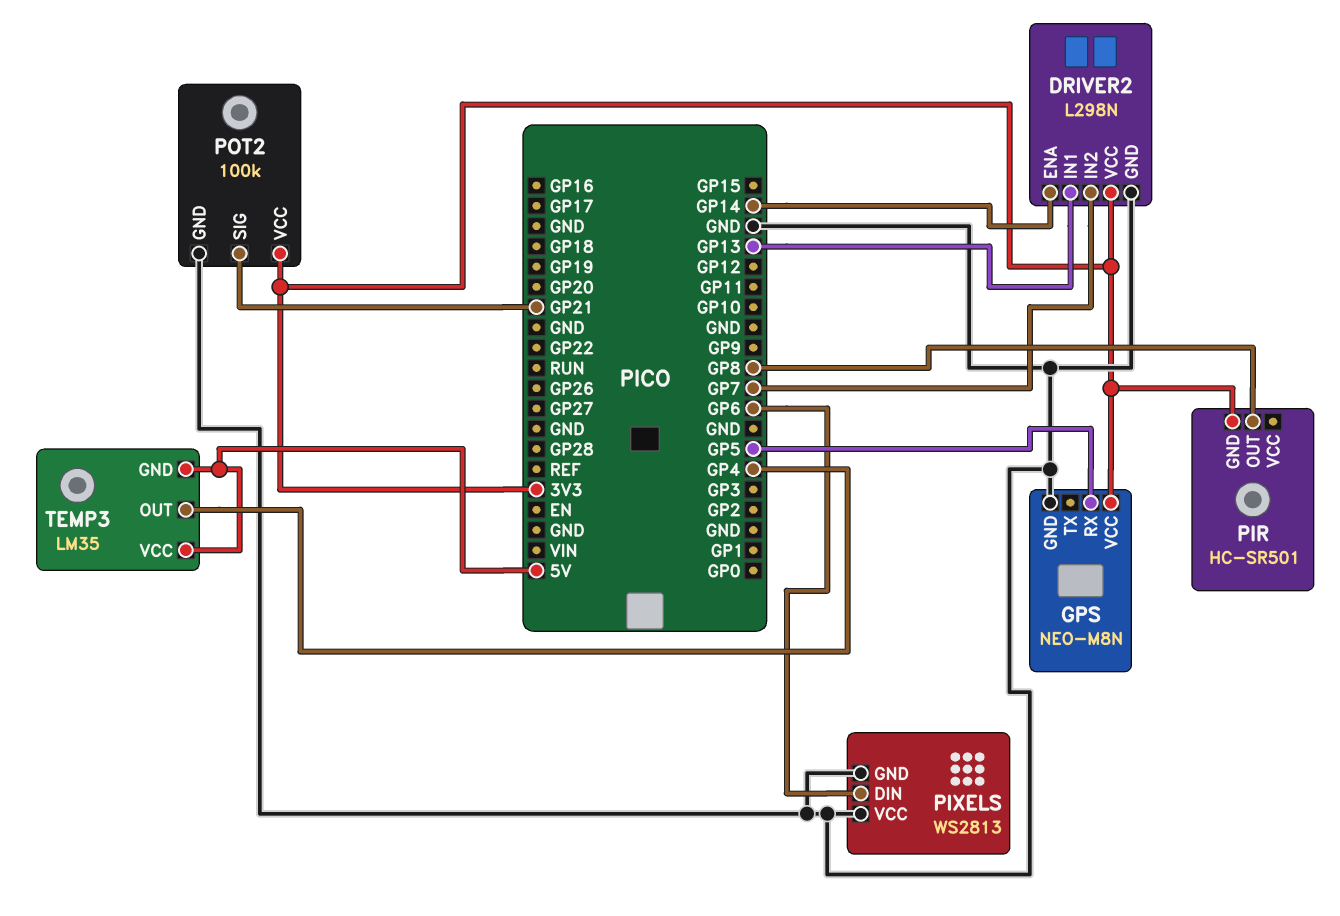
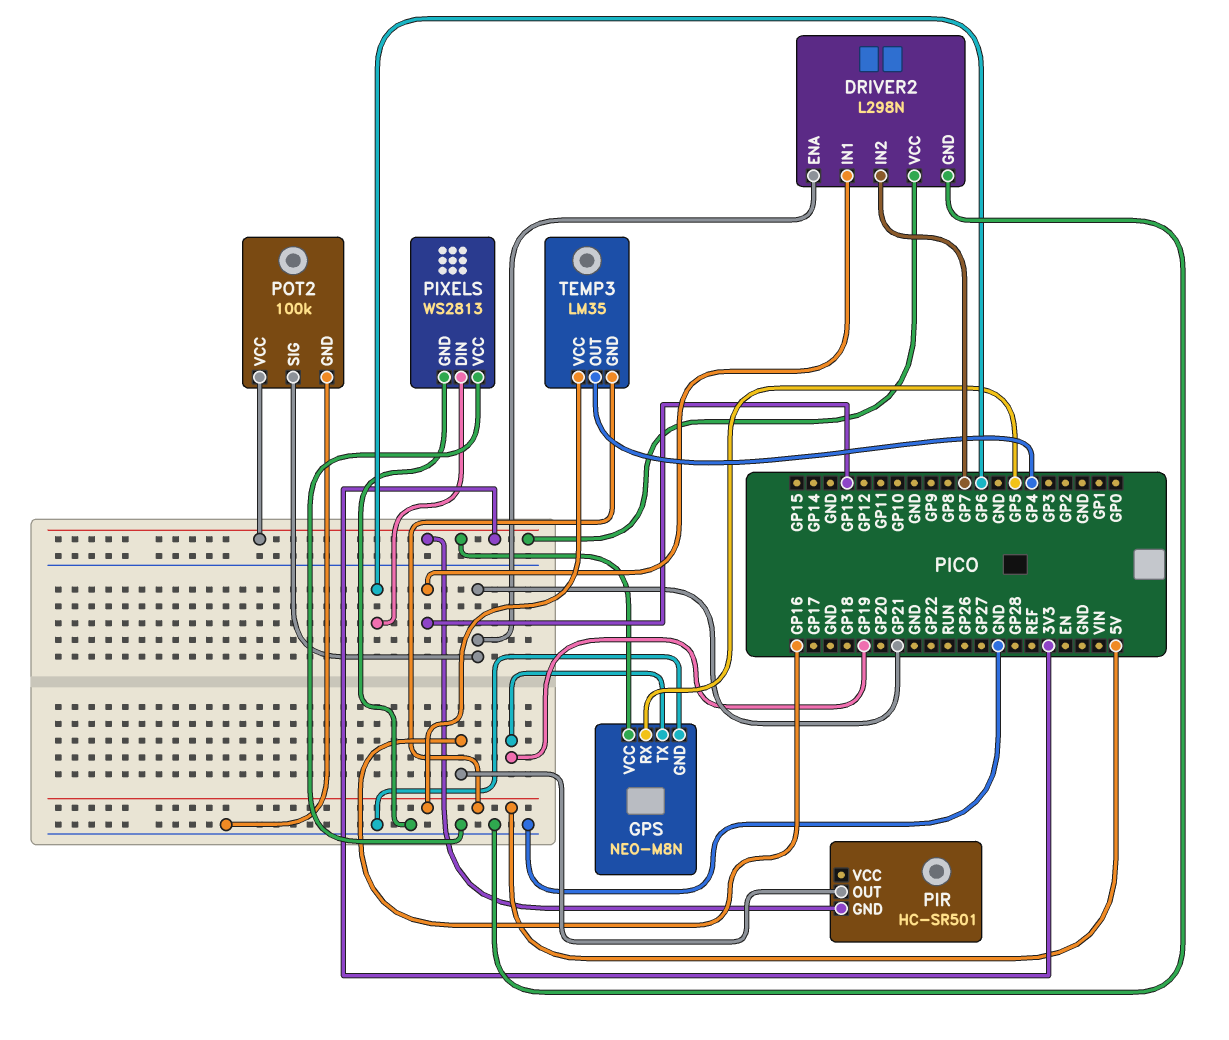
DRIVER2 pin ENA: GP14 -> GP21
GPS pin TX: none -> GP19
PIR pin OUT: GP8 -> GP16

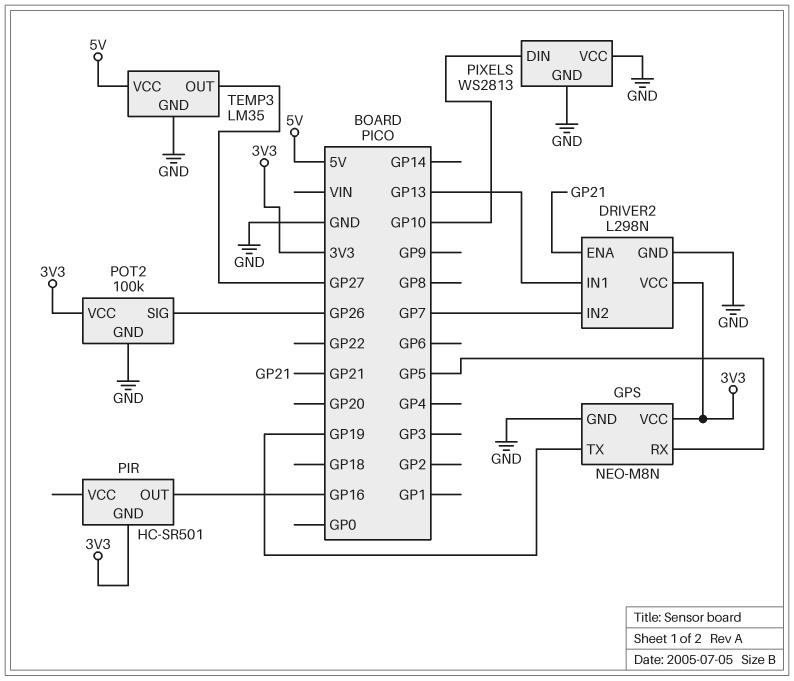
PIXELS pin DIN: GP6 -> GP10
POT2 pin SIG: GP21 -> GP26
TEMP3 pin GND: 5V -> GND
TEMP3 pin OUT: GP4 -> GP27

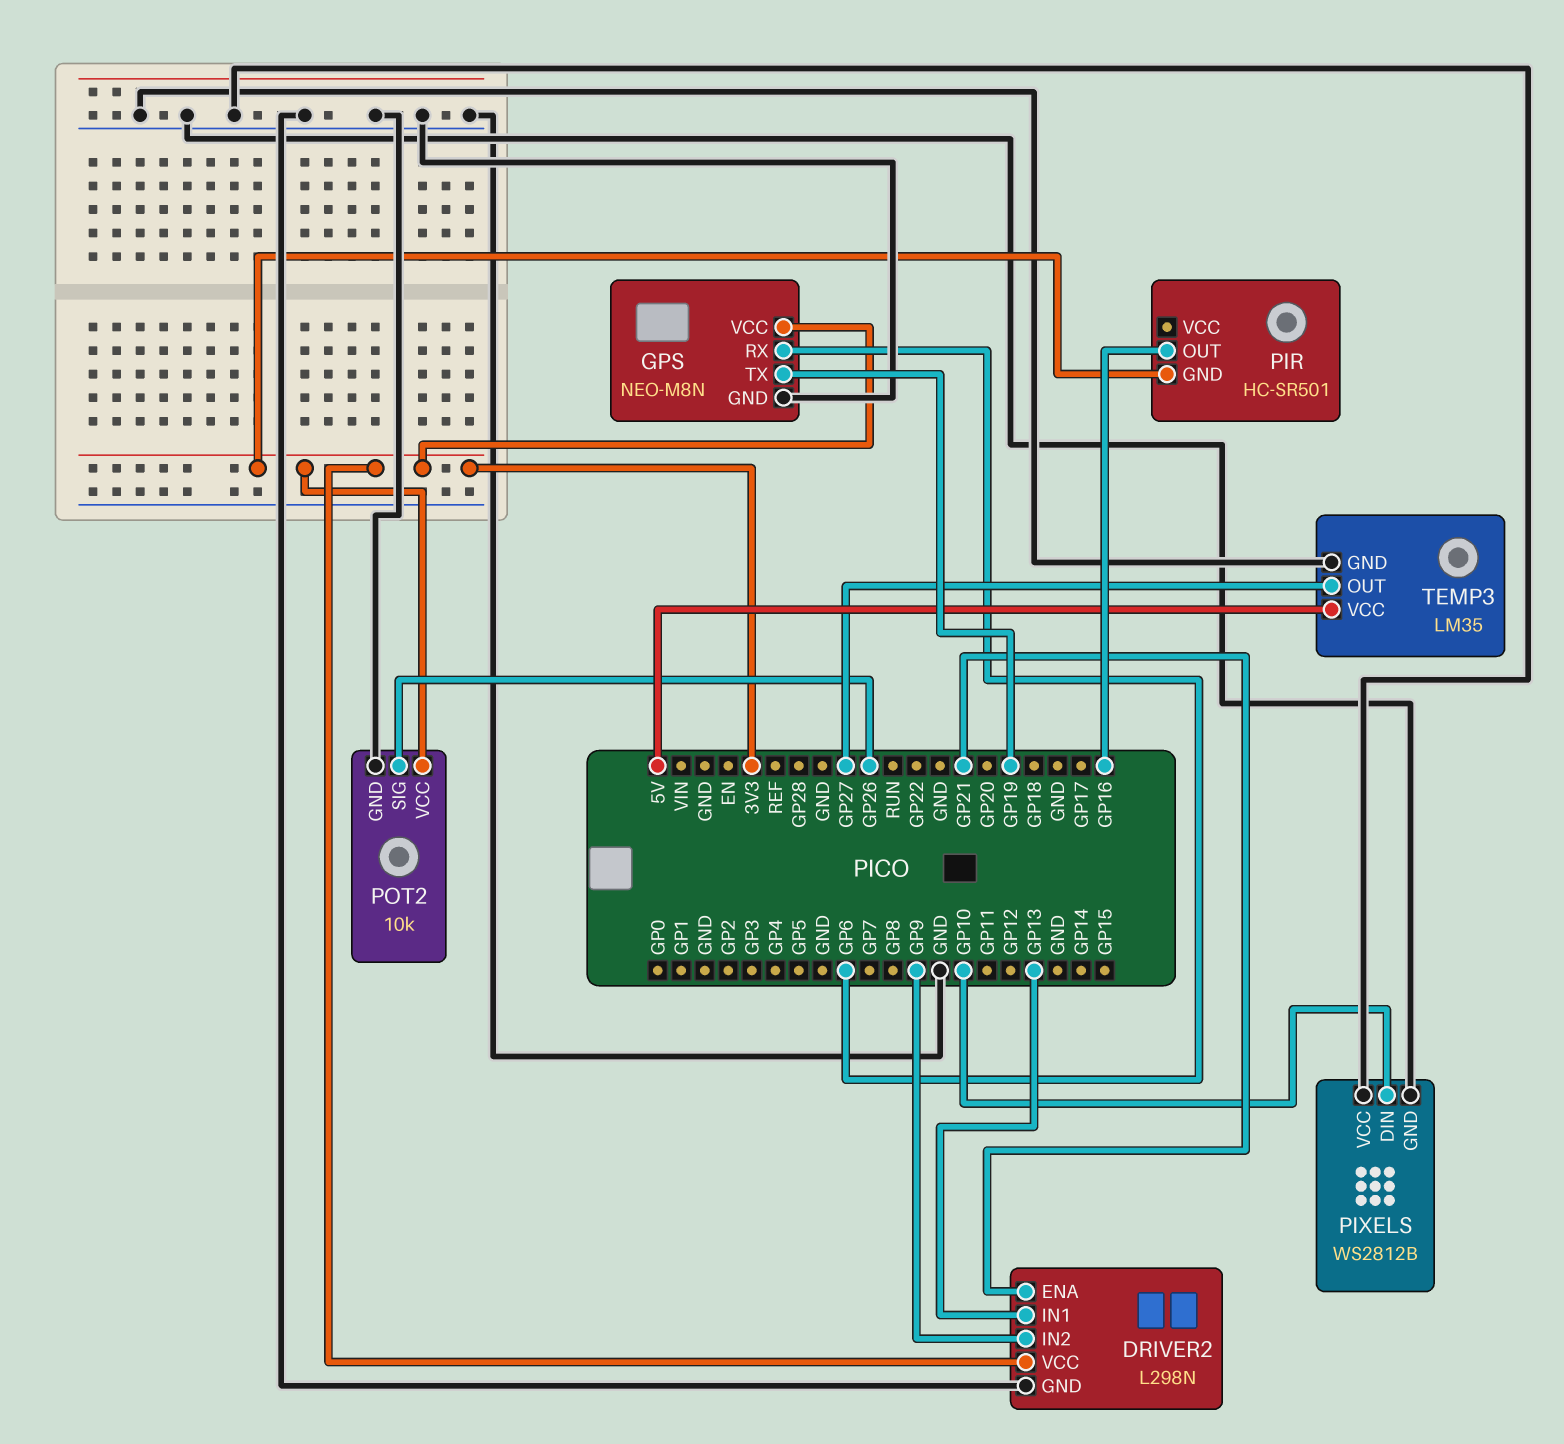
DRIVER2 pin IN2: GP7 -> GP9
GPS pin RX: GP5 -> GP6
PIXELS: WS2813 -> WS2812B
POT2: 100k -> 10k

